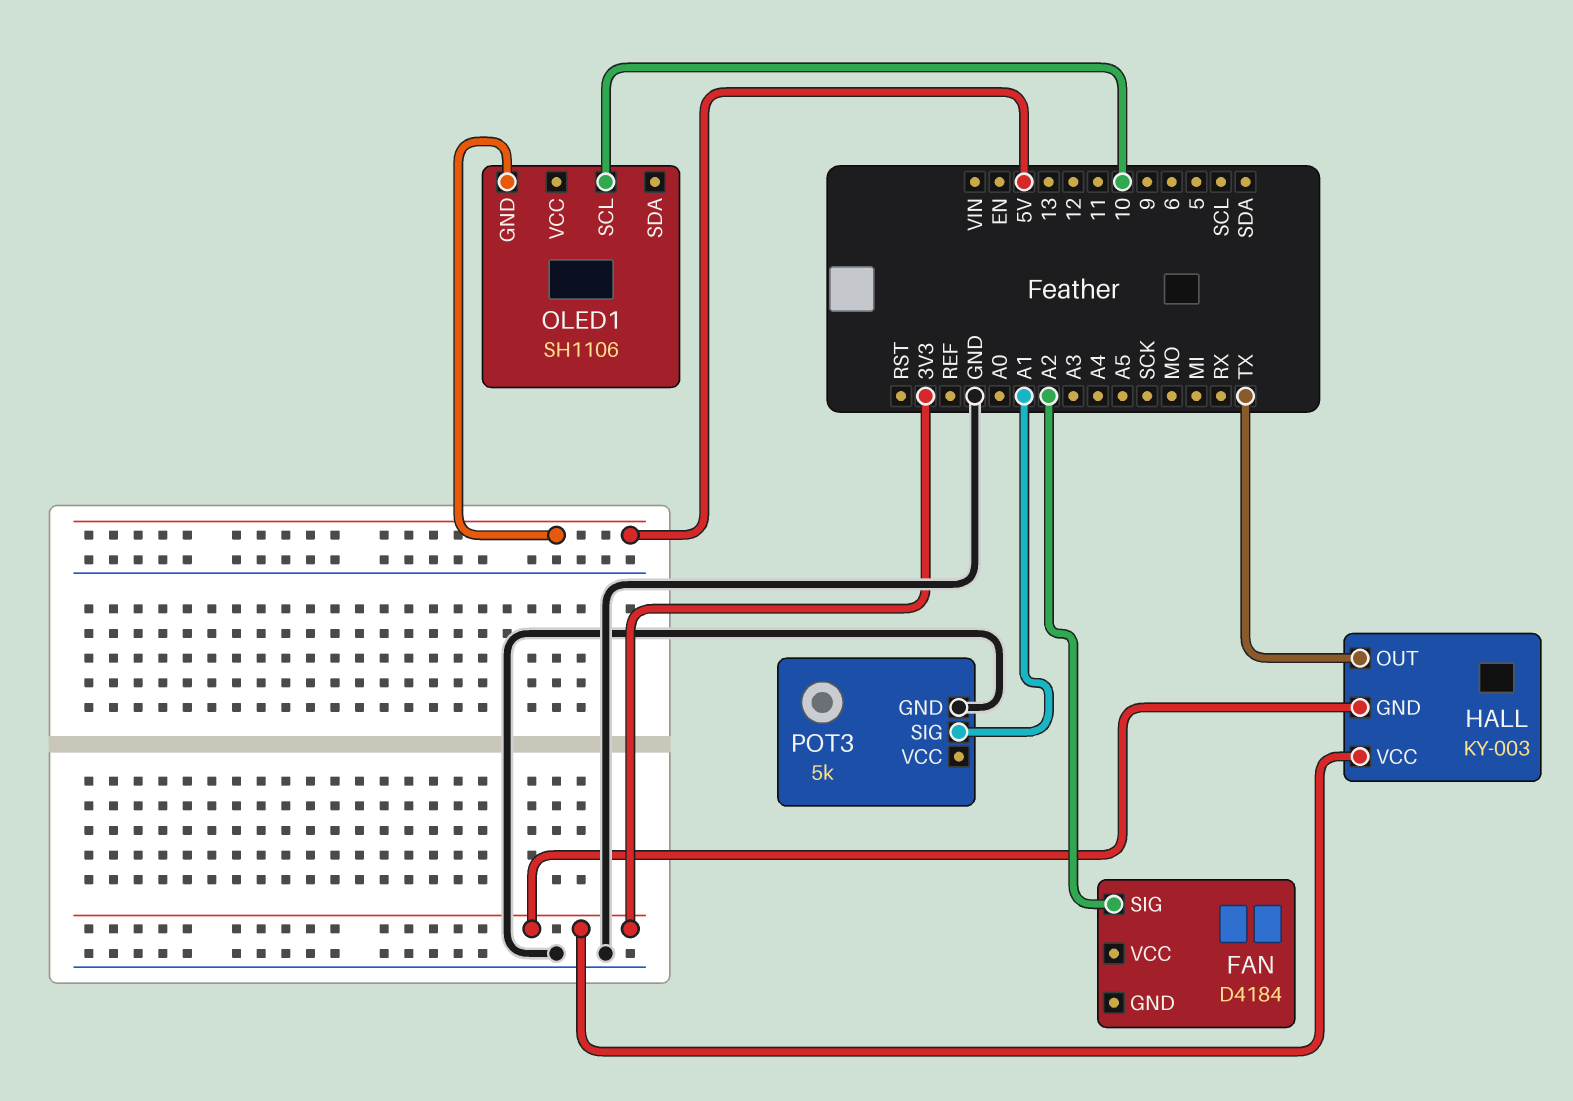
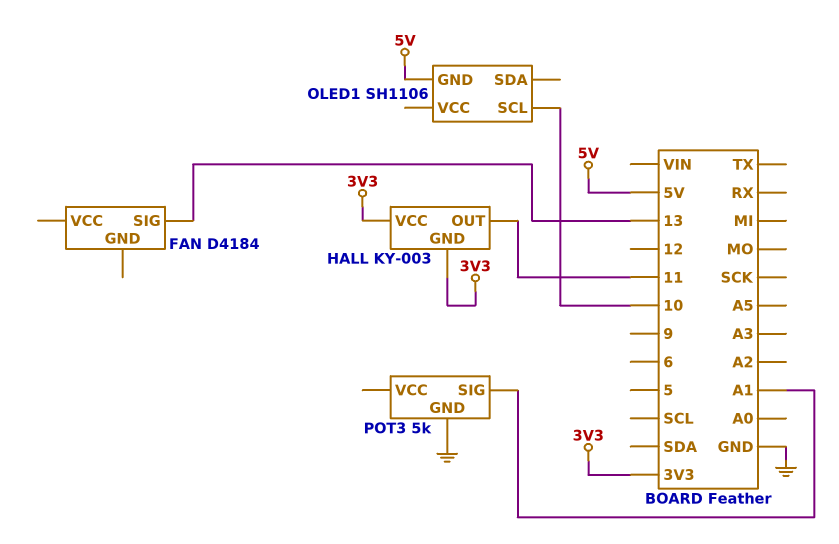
FAN pin SIG: A2 -> 13
HALL pin OUT: TX -> 11

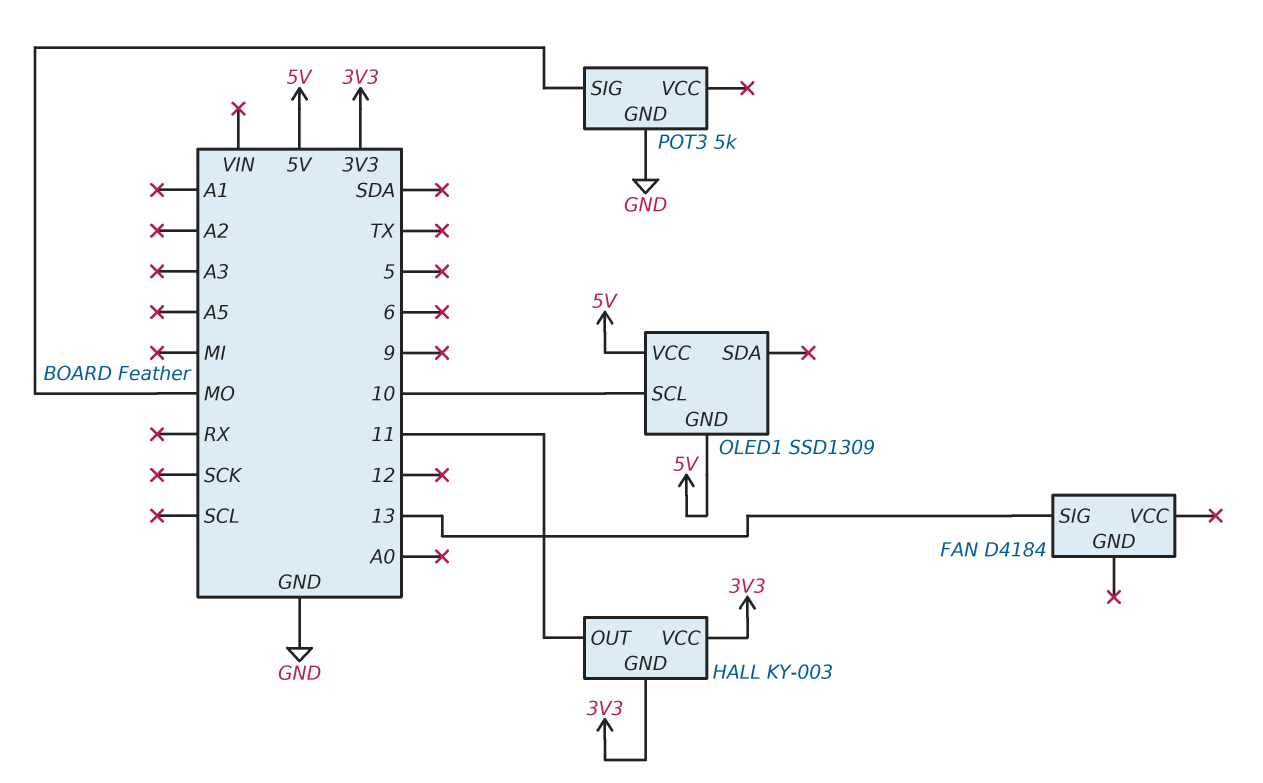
OLED1: SH1106 -> SSD1309
OLED1 pin VCC: none -> 5V
POT3 pin SIG: A1 -> MO

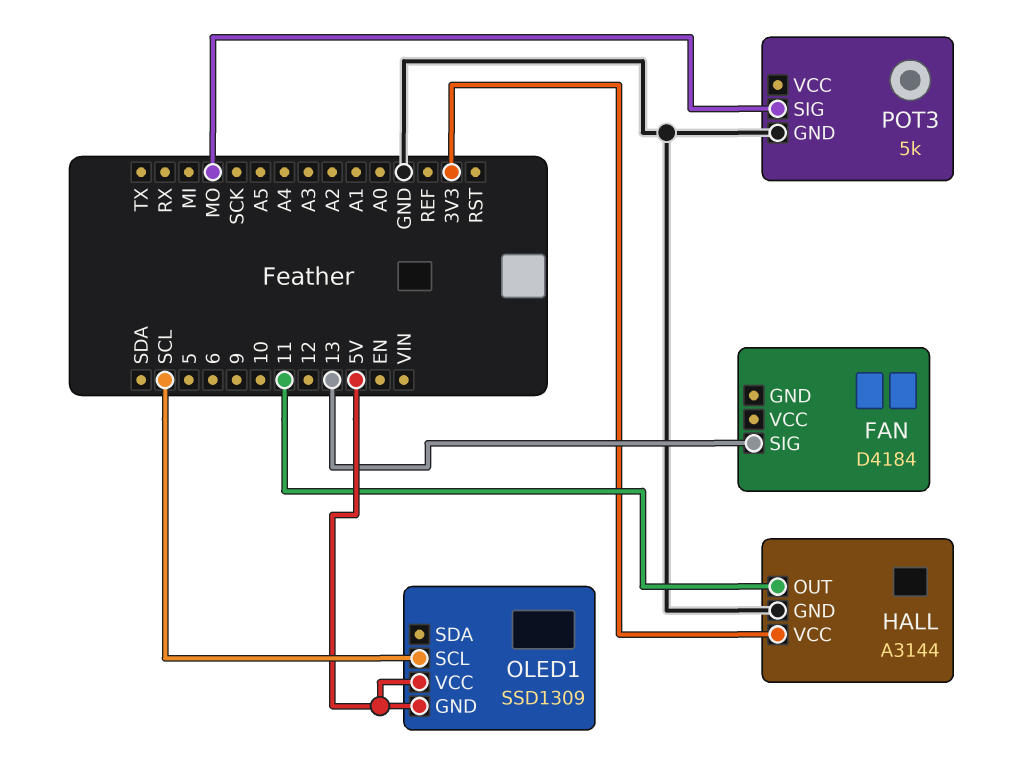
HALL: KY-003 -> A3144
HALL pin GND: 3V3 -> GND
OLED1 pin SCL: 10 -> SCL

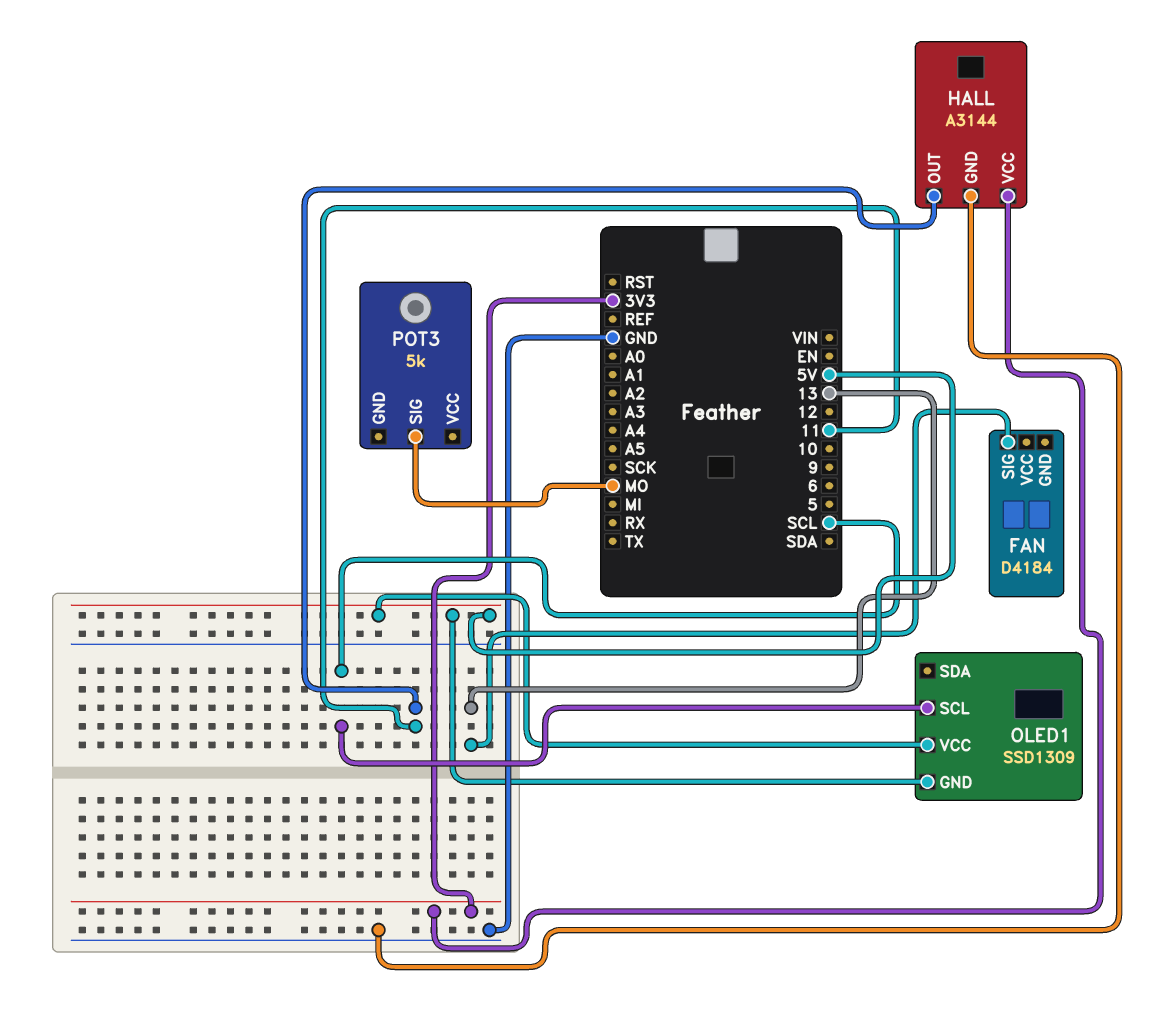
POT3 pin GND: GND -> none

